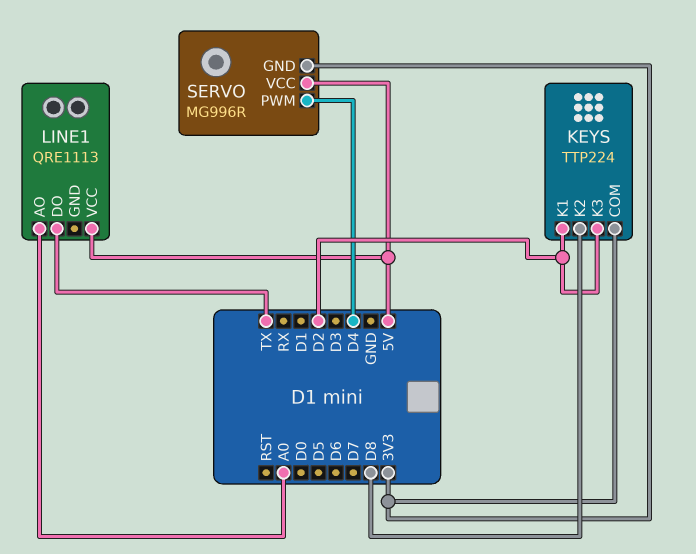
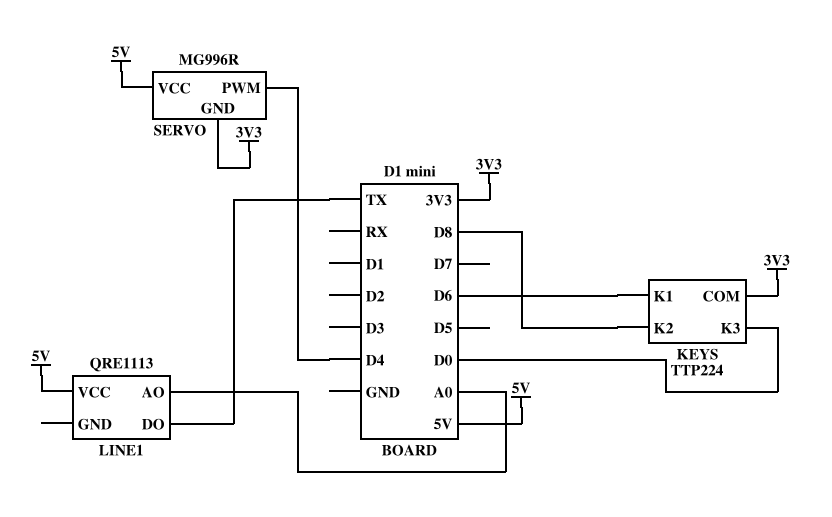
KEYS pin K1: D2 -> D6
KEYS pin K3: D2 -> D0

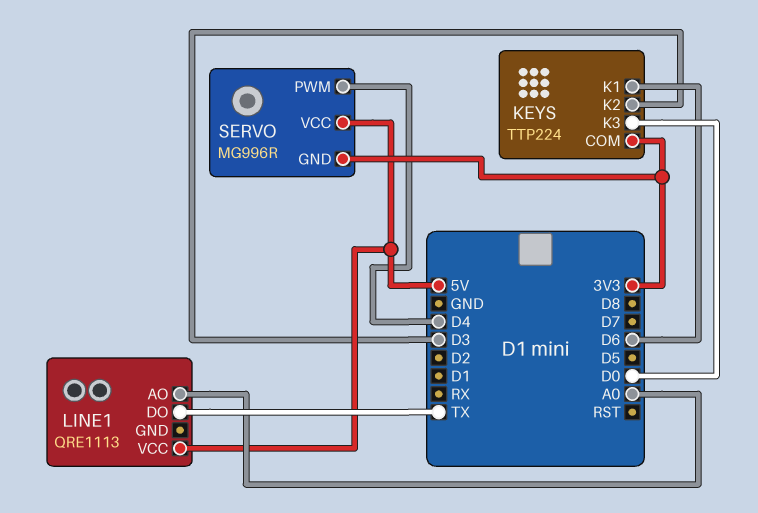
KEYS pin K2: D8 -> D3

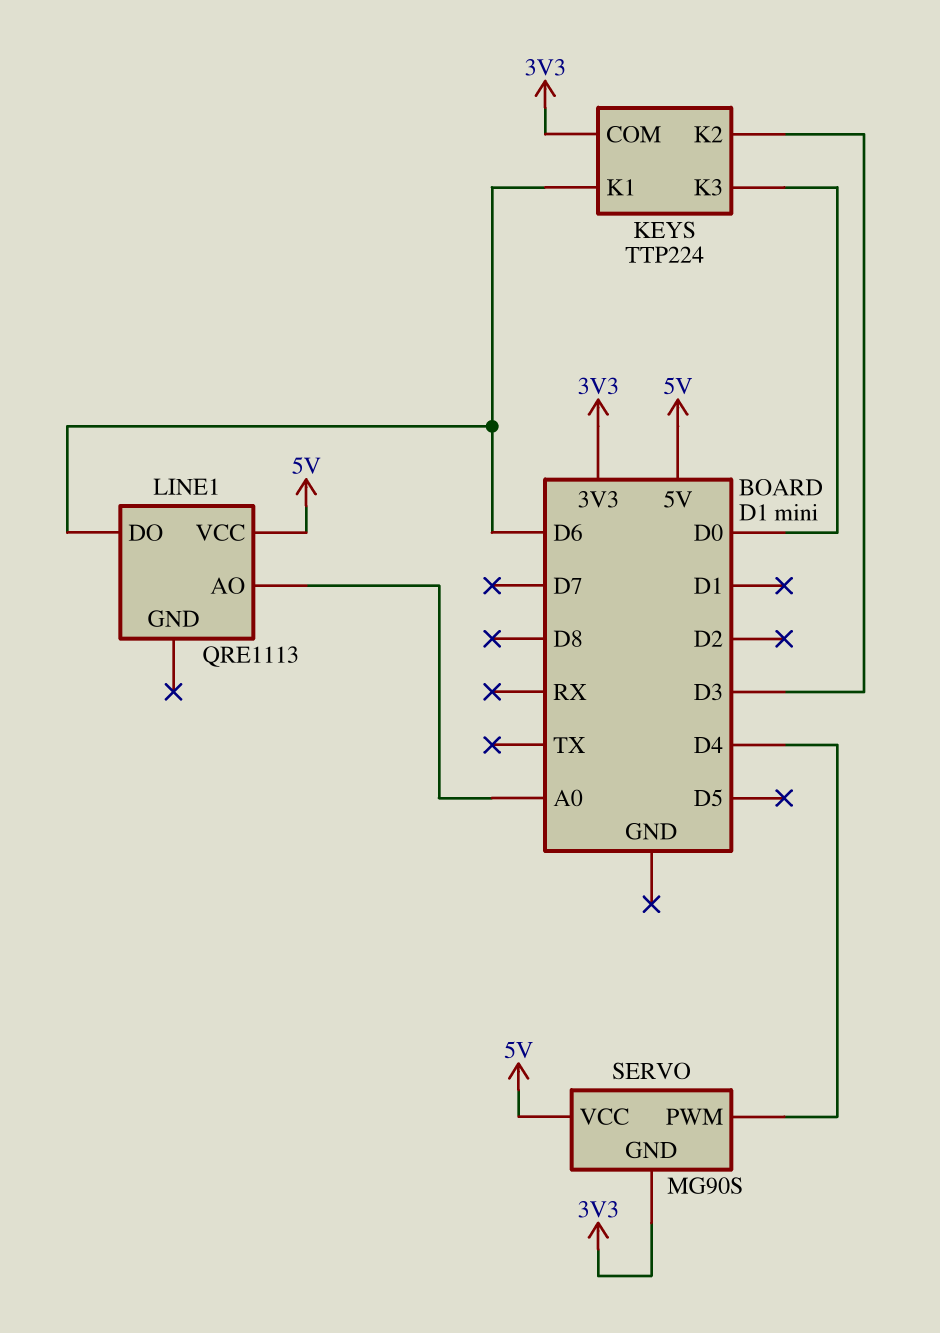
LINE1 pin DO: TX -> D6
SERVO: MG996R -> MG90S

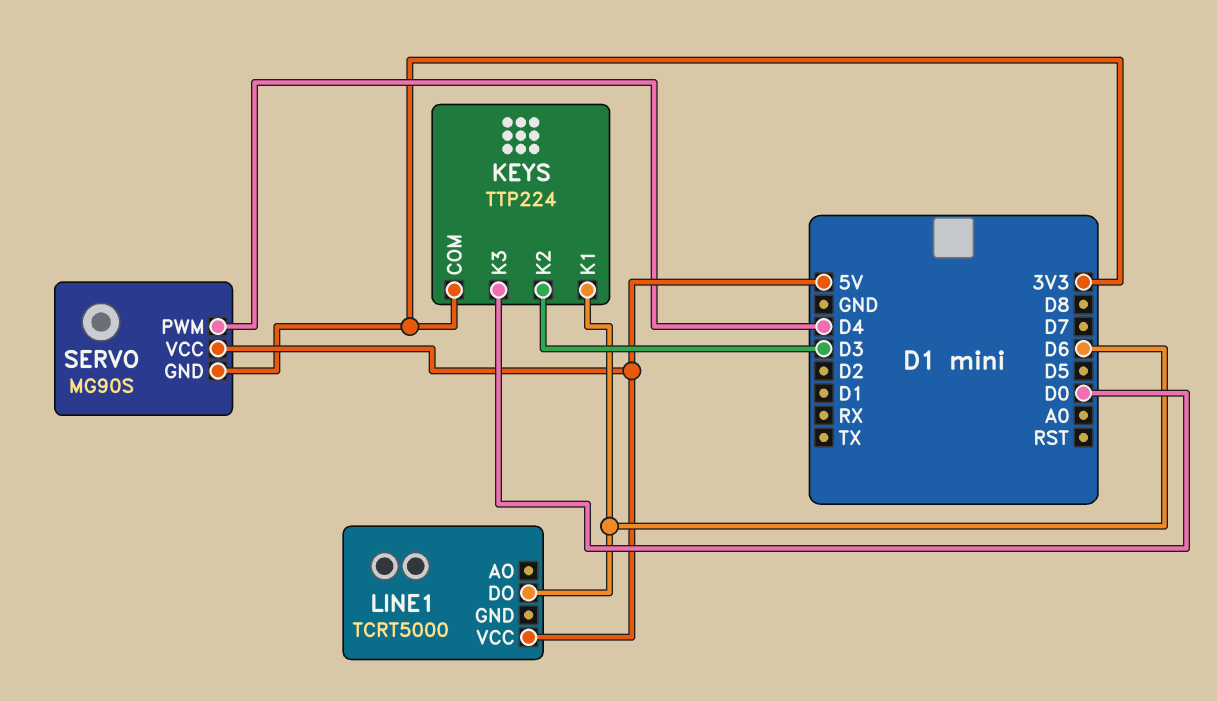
LINE1: QRE1113 -> TCRT5000
LINE1 pin AO: A0 -> none

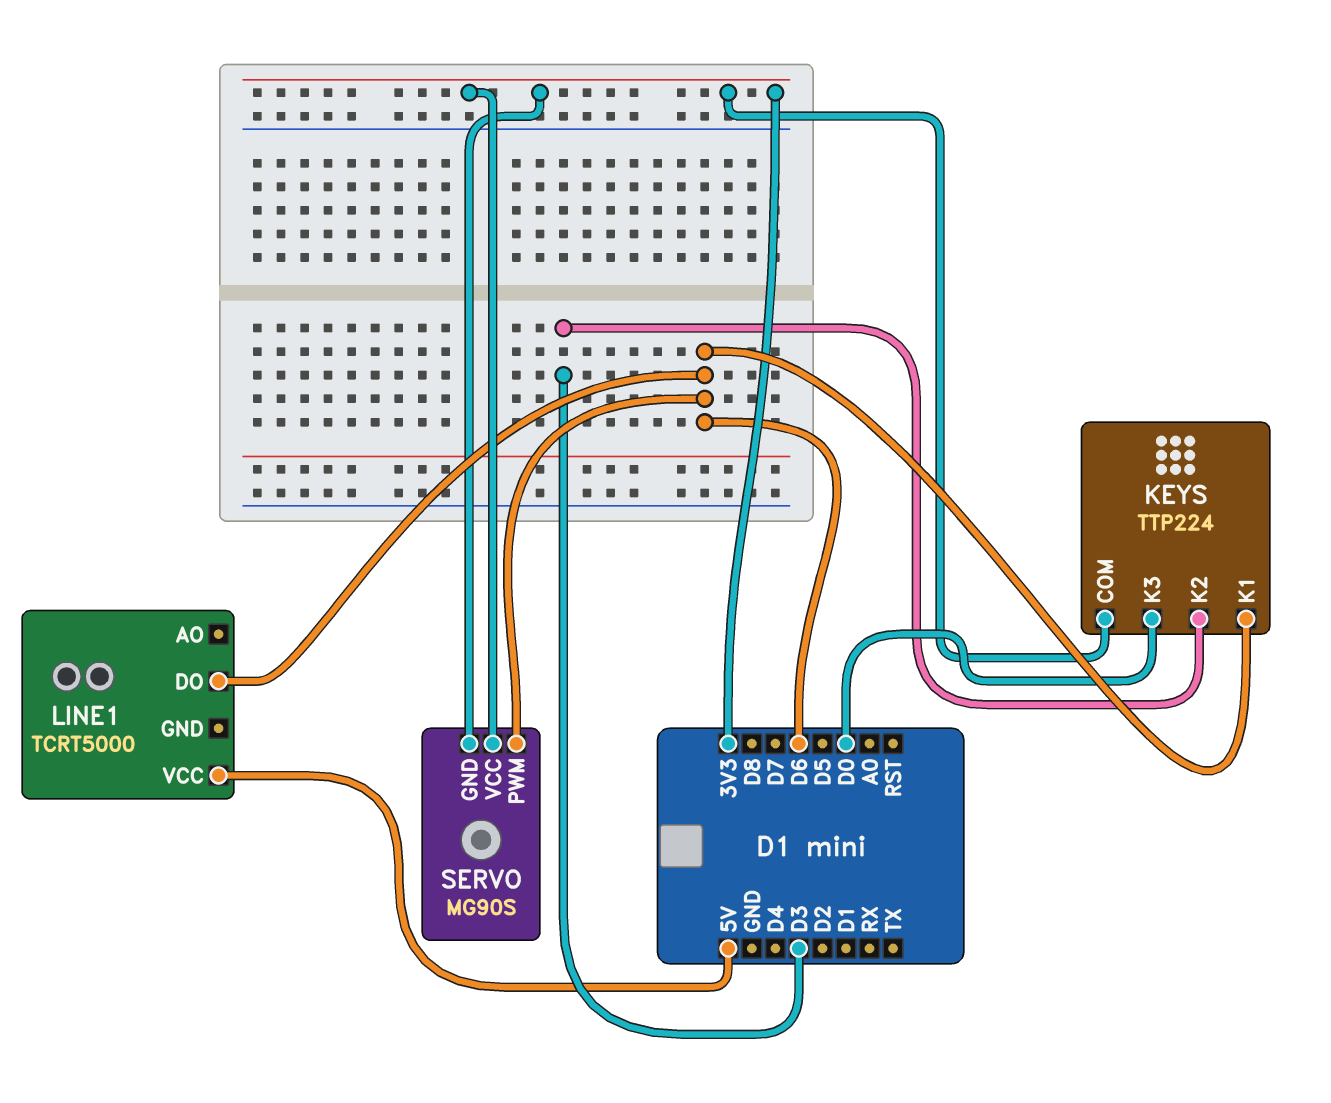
SERVO pin PWM: D4 -> D6
SERVO pin VCC: 5V -> 3V3

